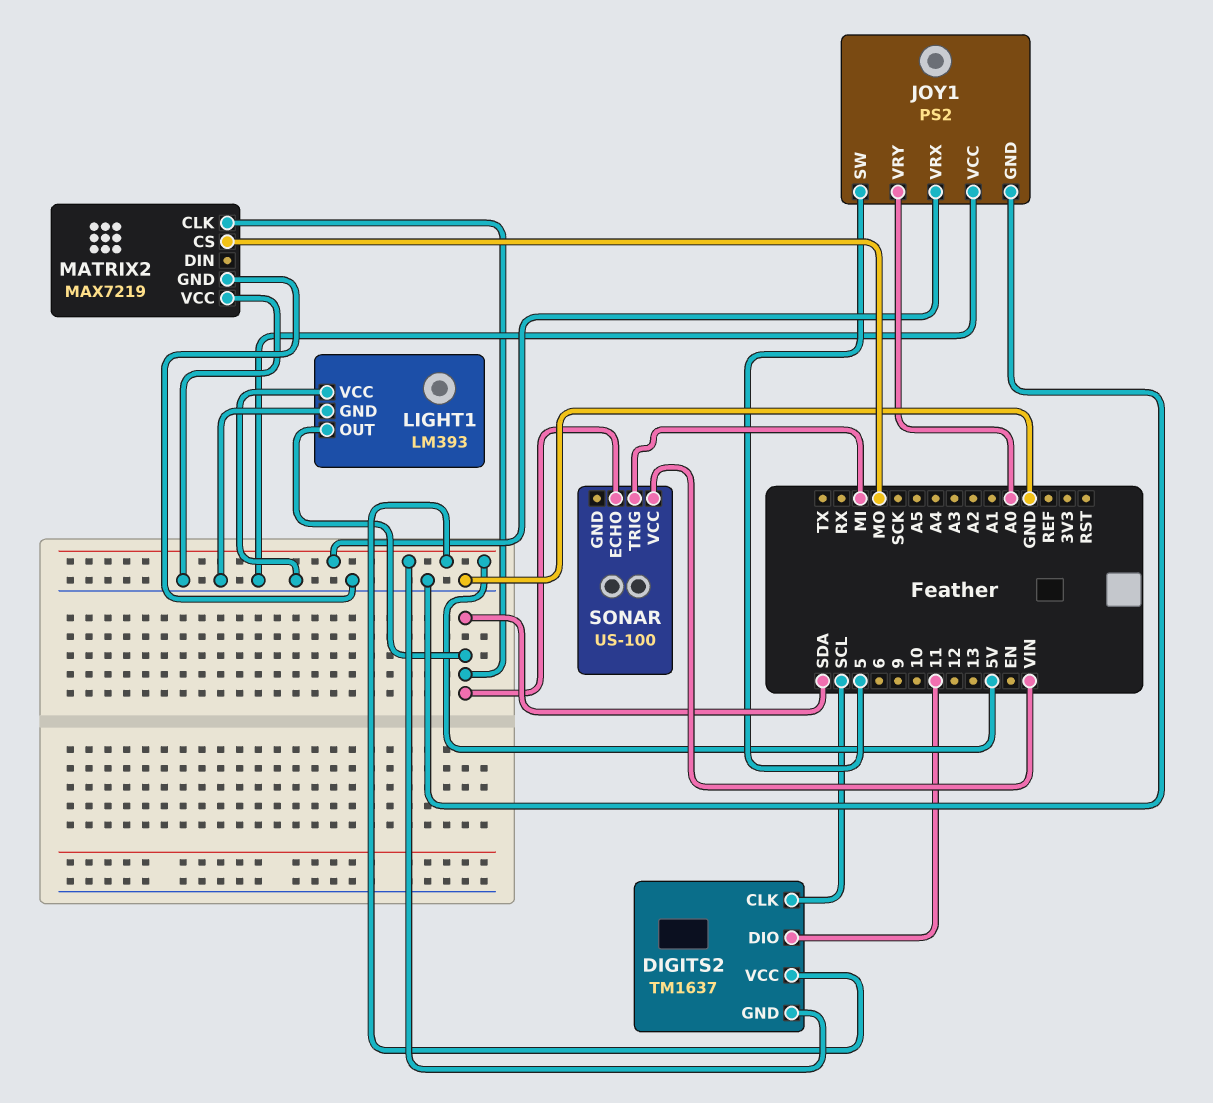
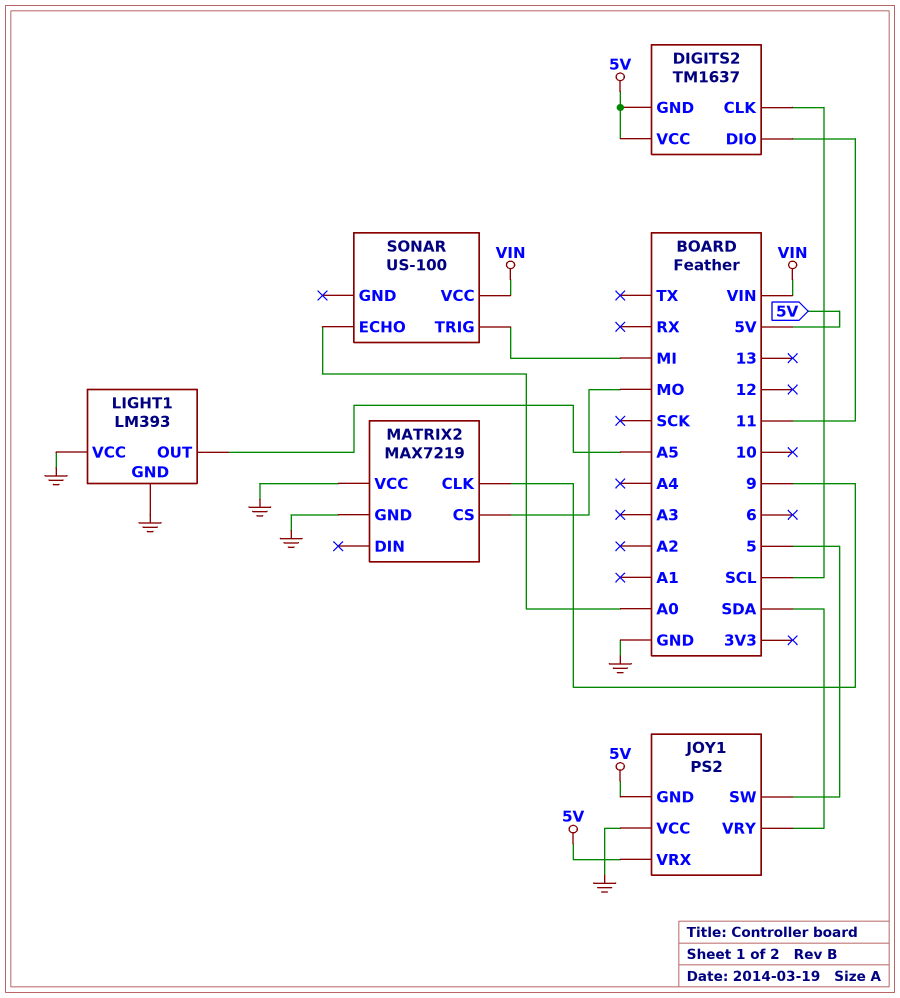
JOY1 pin GND: GND -> 5V
JOY1 pin VRY: A0 -> SDA
LIGHT1 pin OUT: SDA -> A5
MATRIX2 pin CLK: SDA -> 9
SONAR pin ECHO: SDA -> A0

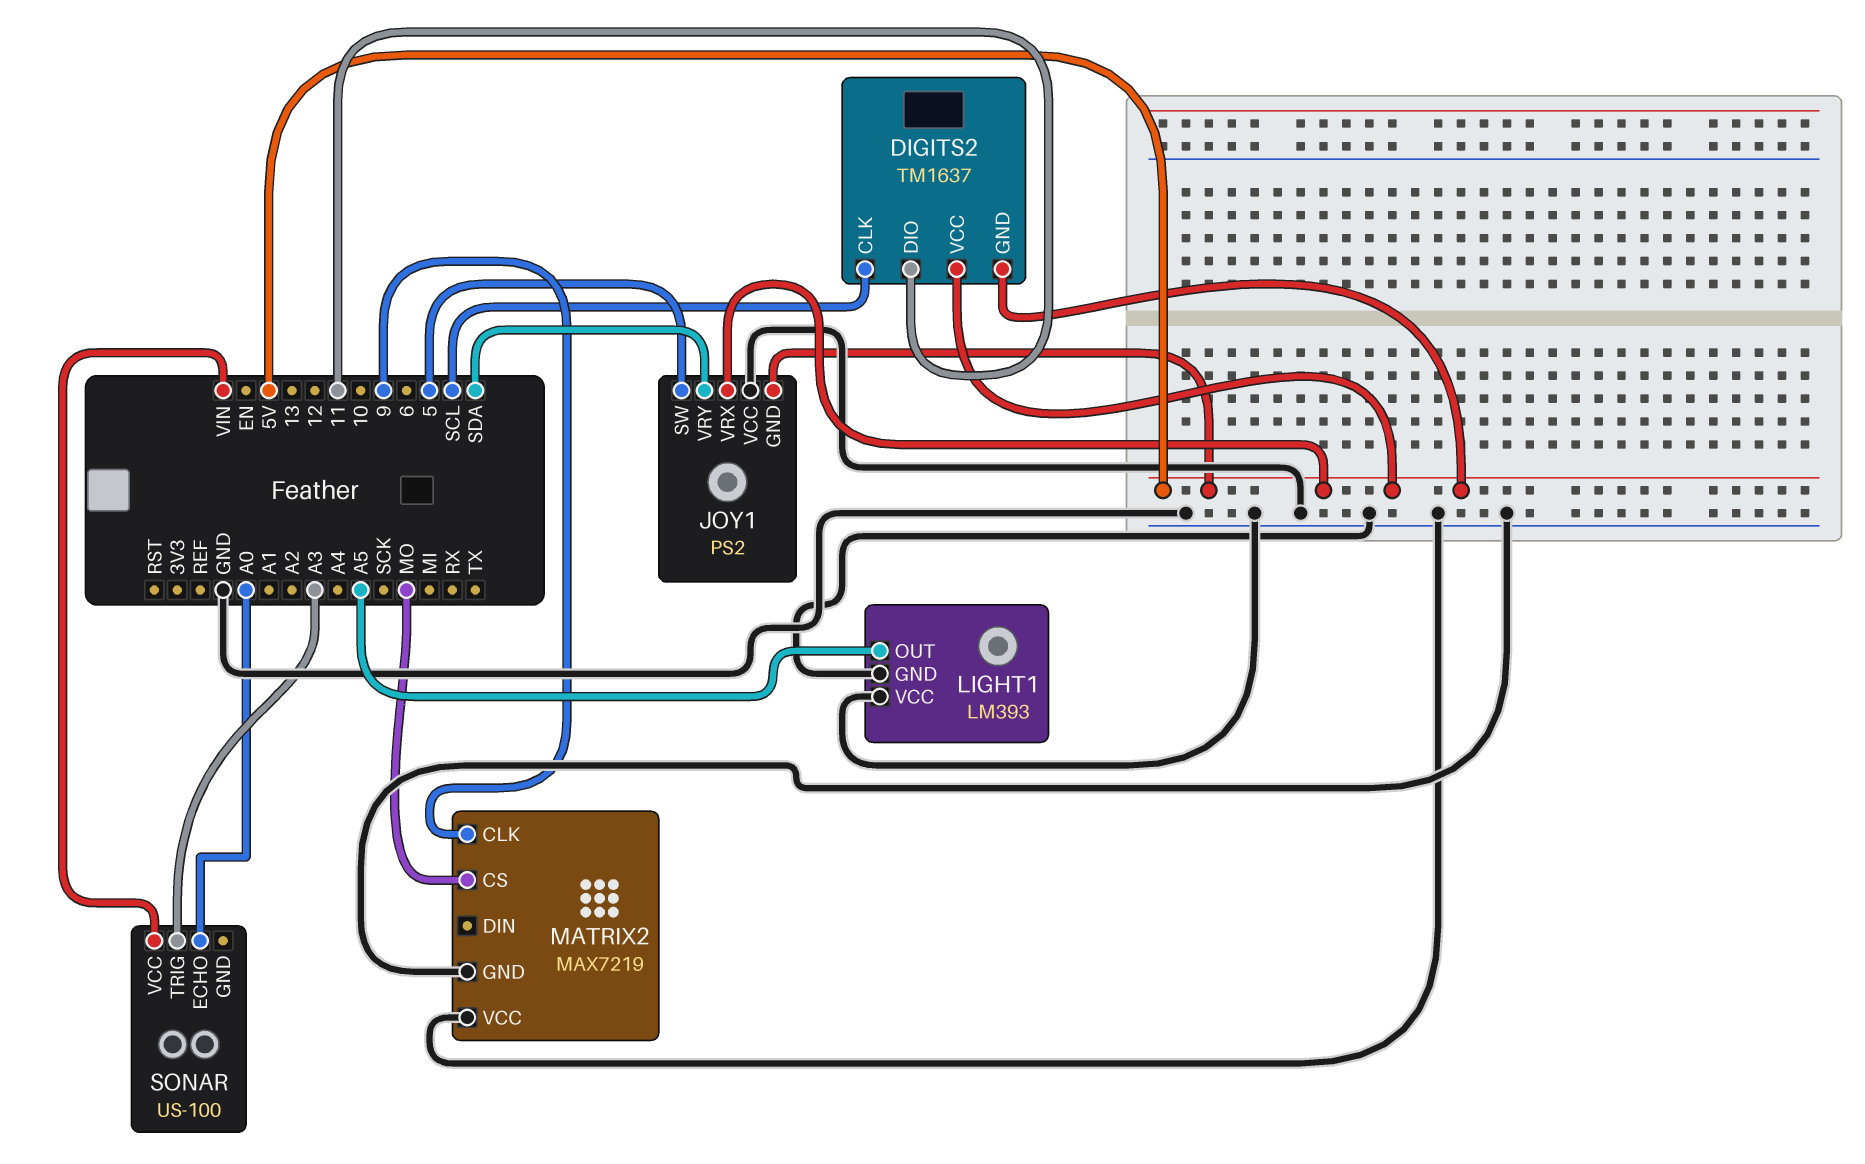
SONAR pin TRIG: MI -> A3

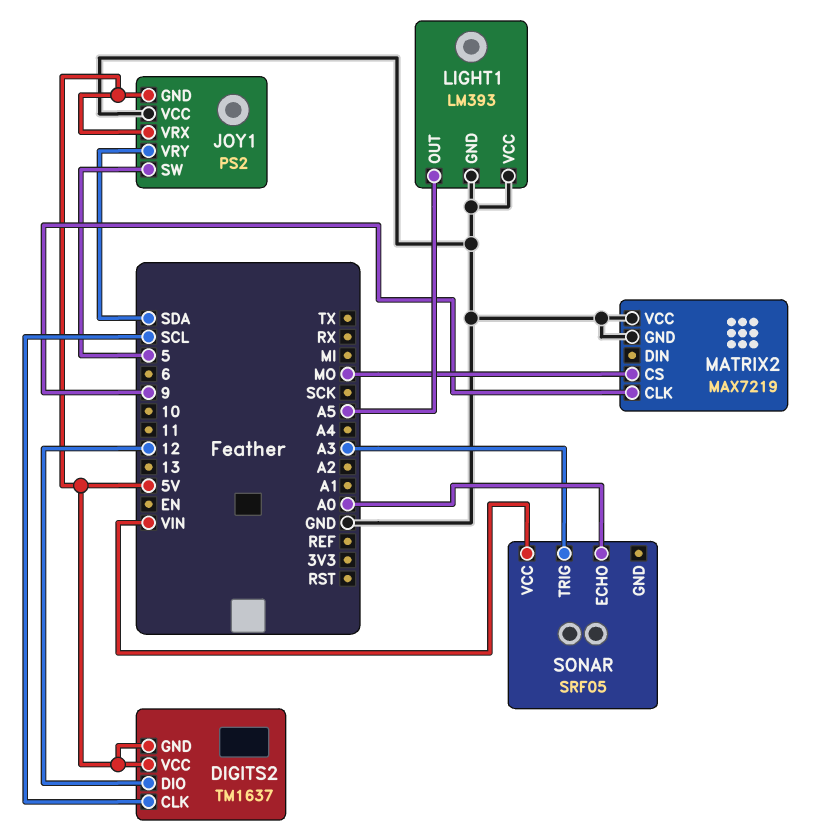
DIGITS2 pin DIO: 11 -> 12
SONAR: US-100 -> SRF05

